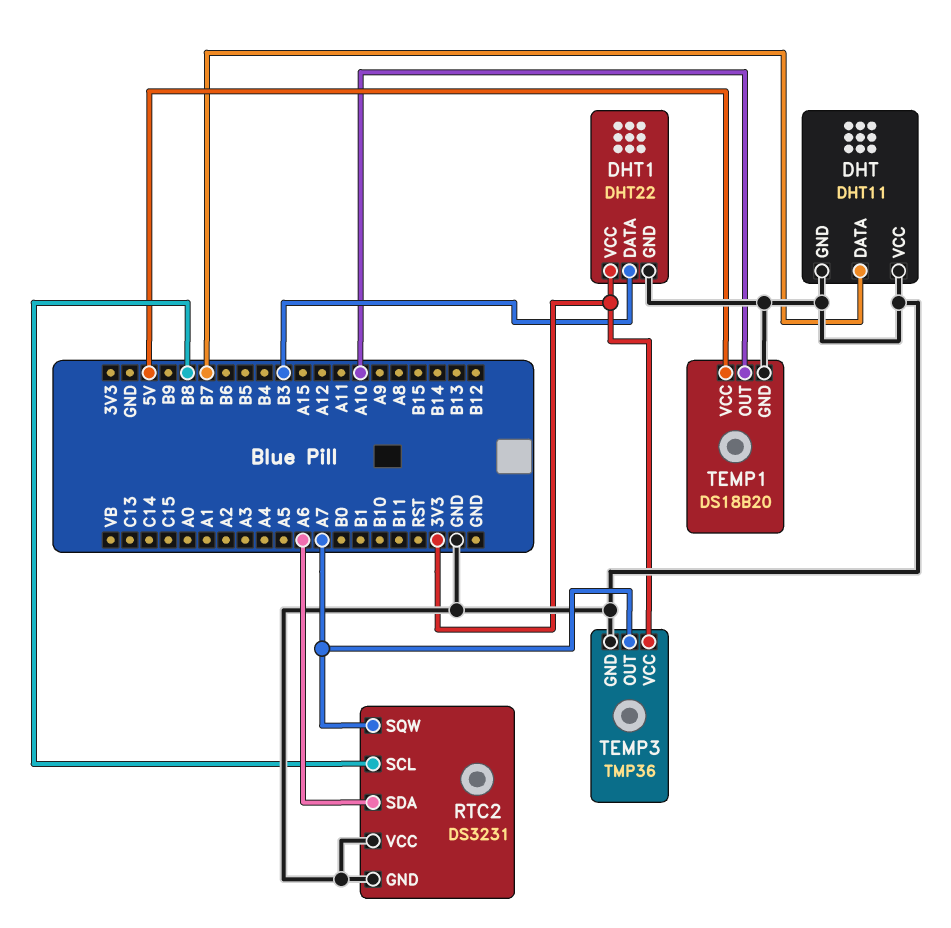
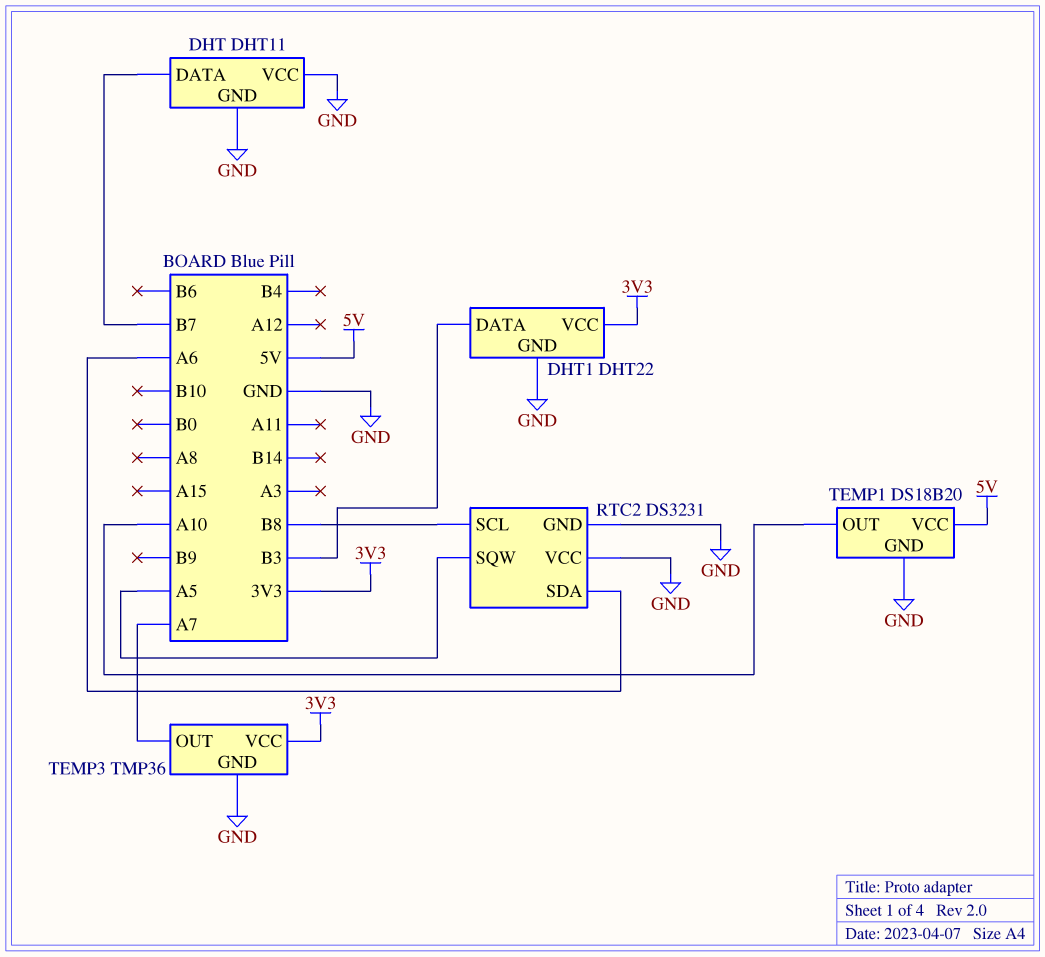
RTC2 pin SQW: A7 -> A5

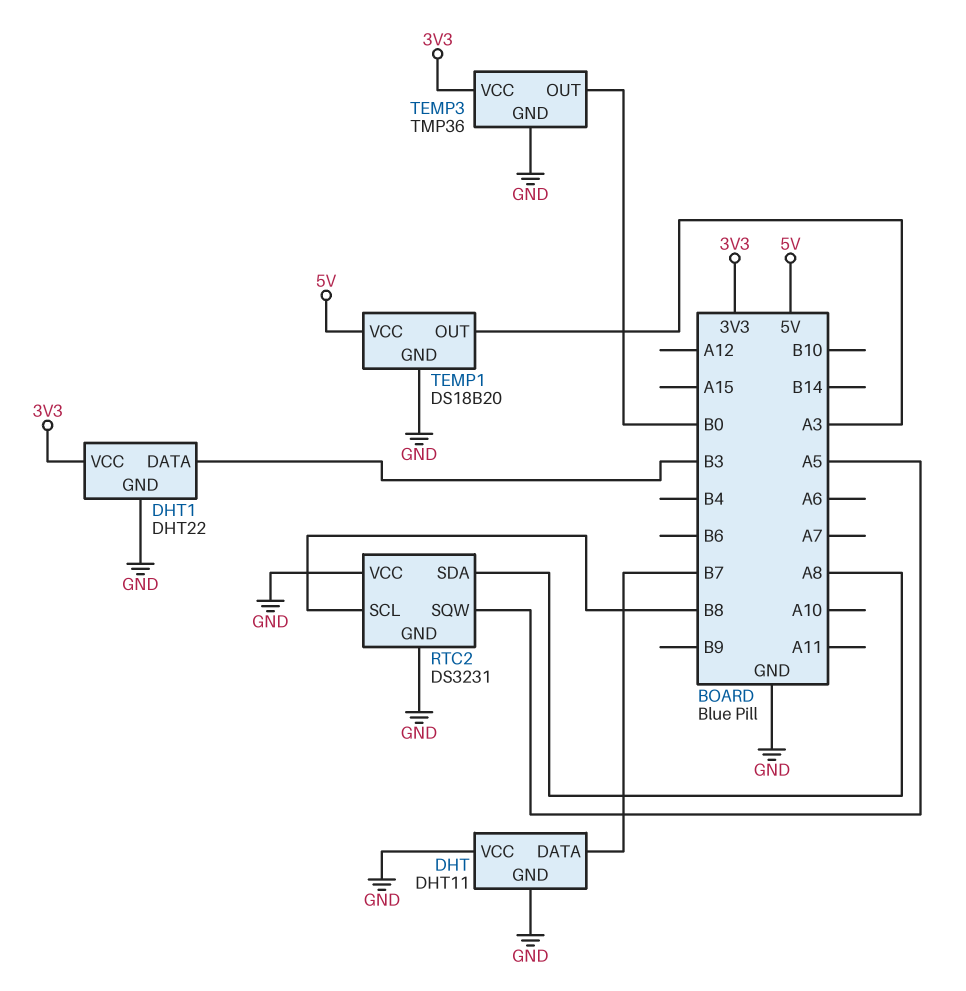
RTC2 pin SDA: A6 -> A8
TEMP1 pin OUT: A10 -> A3
TEMP3 pin OUT: A7 -> B0

